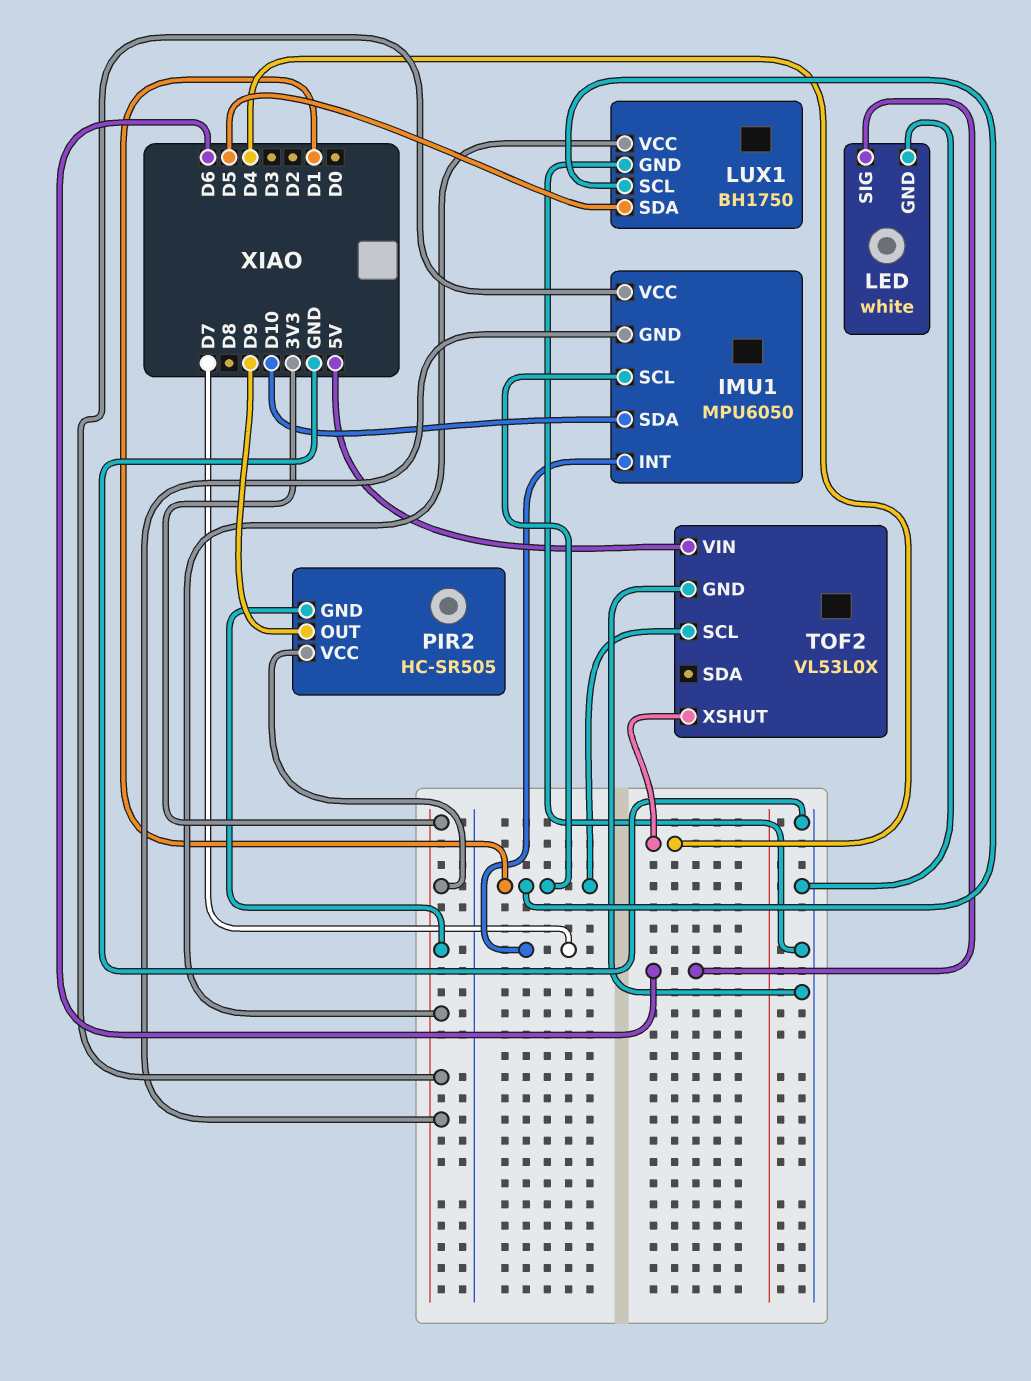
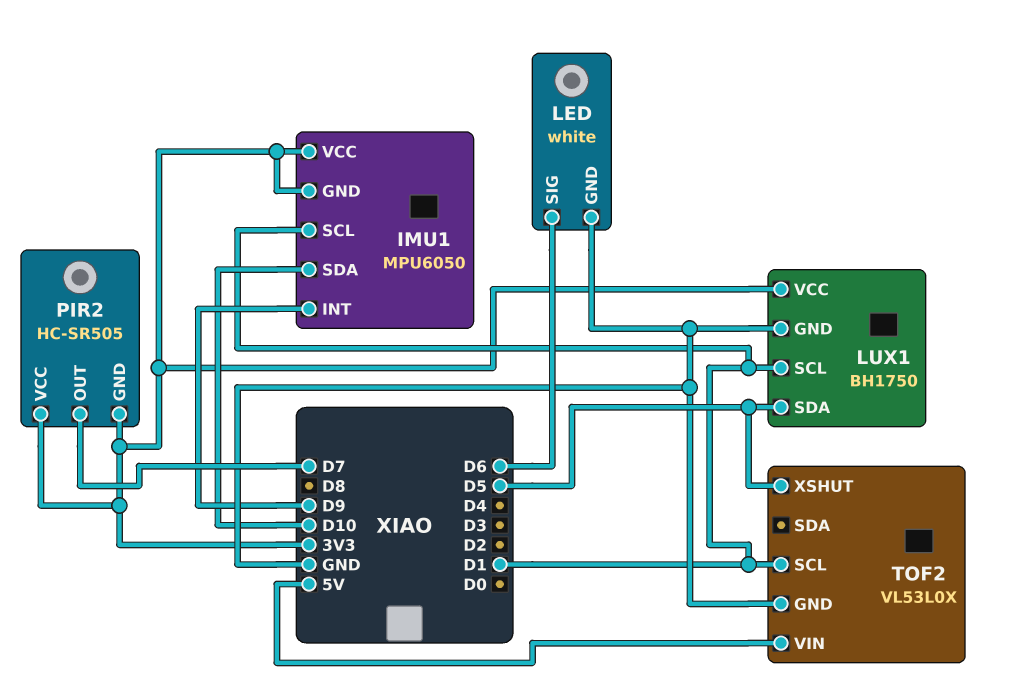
IMU1 pin INT: D7 -> D9
PIR2 pin OUT: D9 -> D7
TOF2 pin XSHUT: D4 -> D5

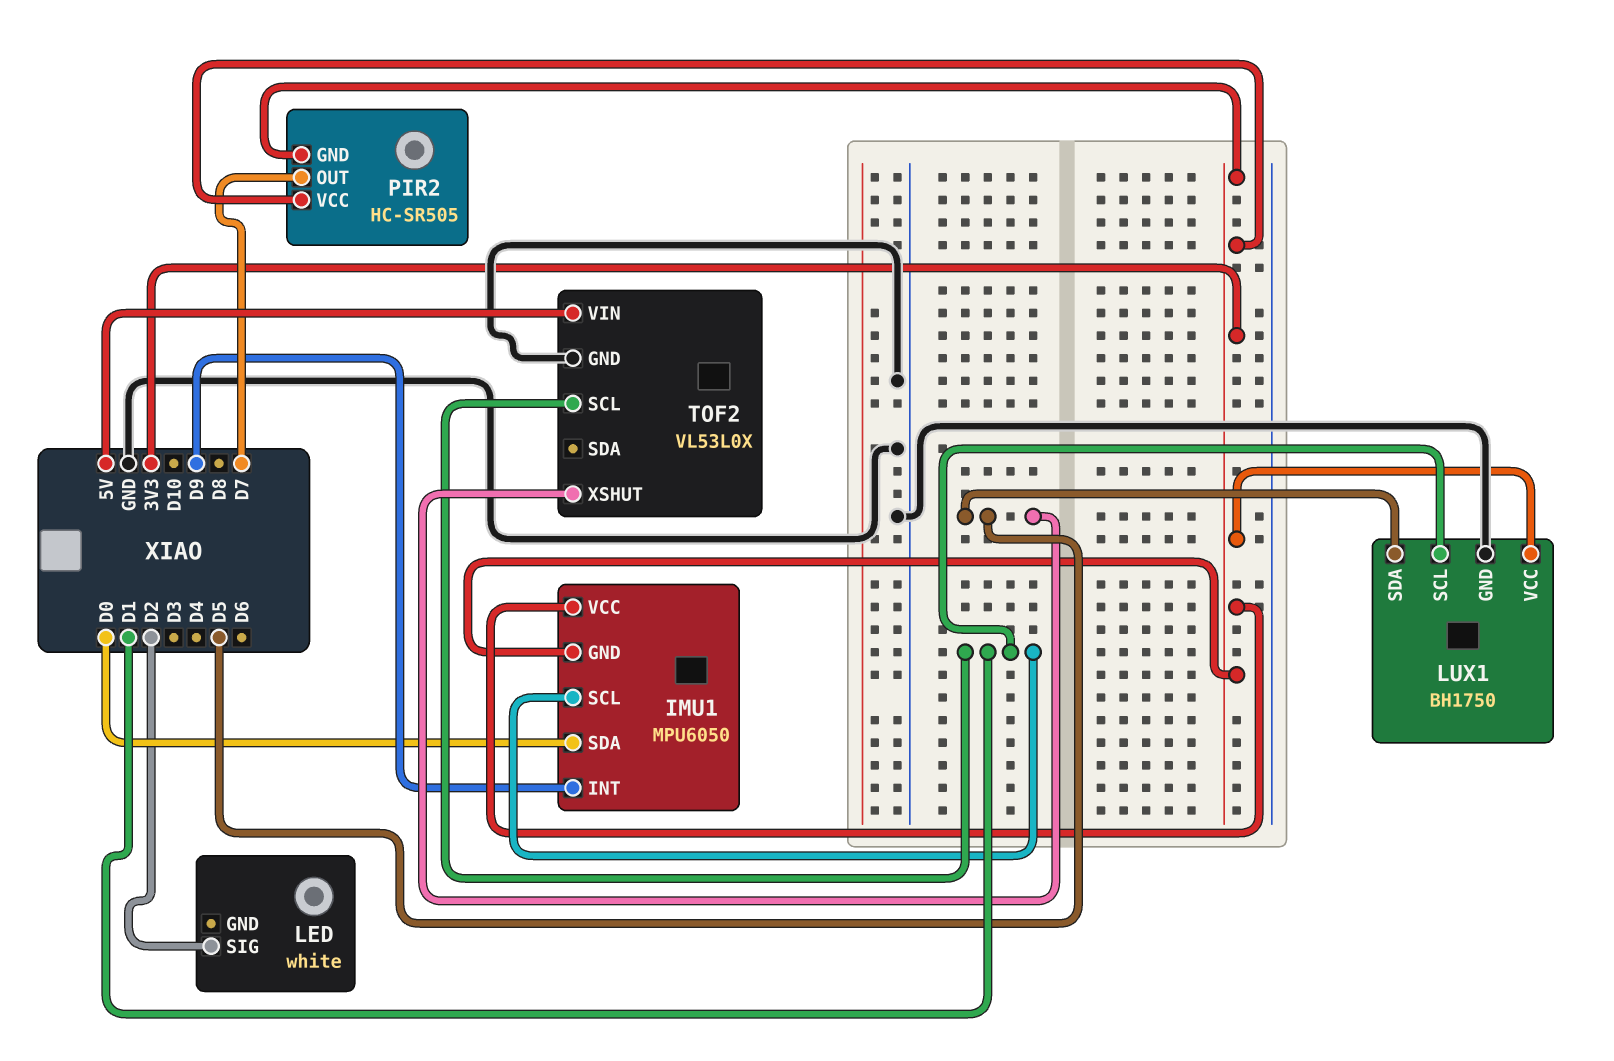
IMU1 pin SDA: D10 -> D0
LED pin GND: GND -> none
LED pin SIG: D6 -> D2

